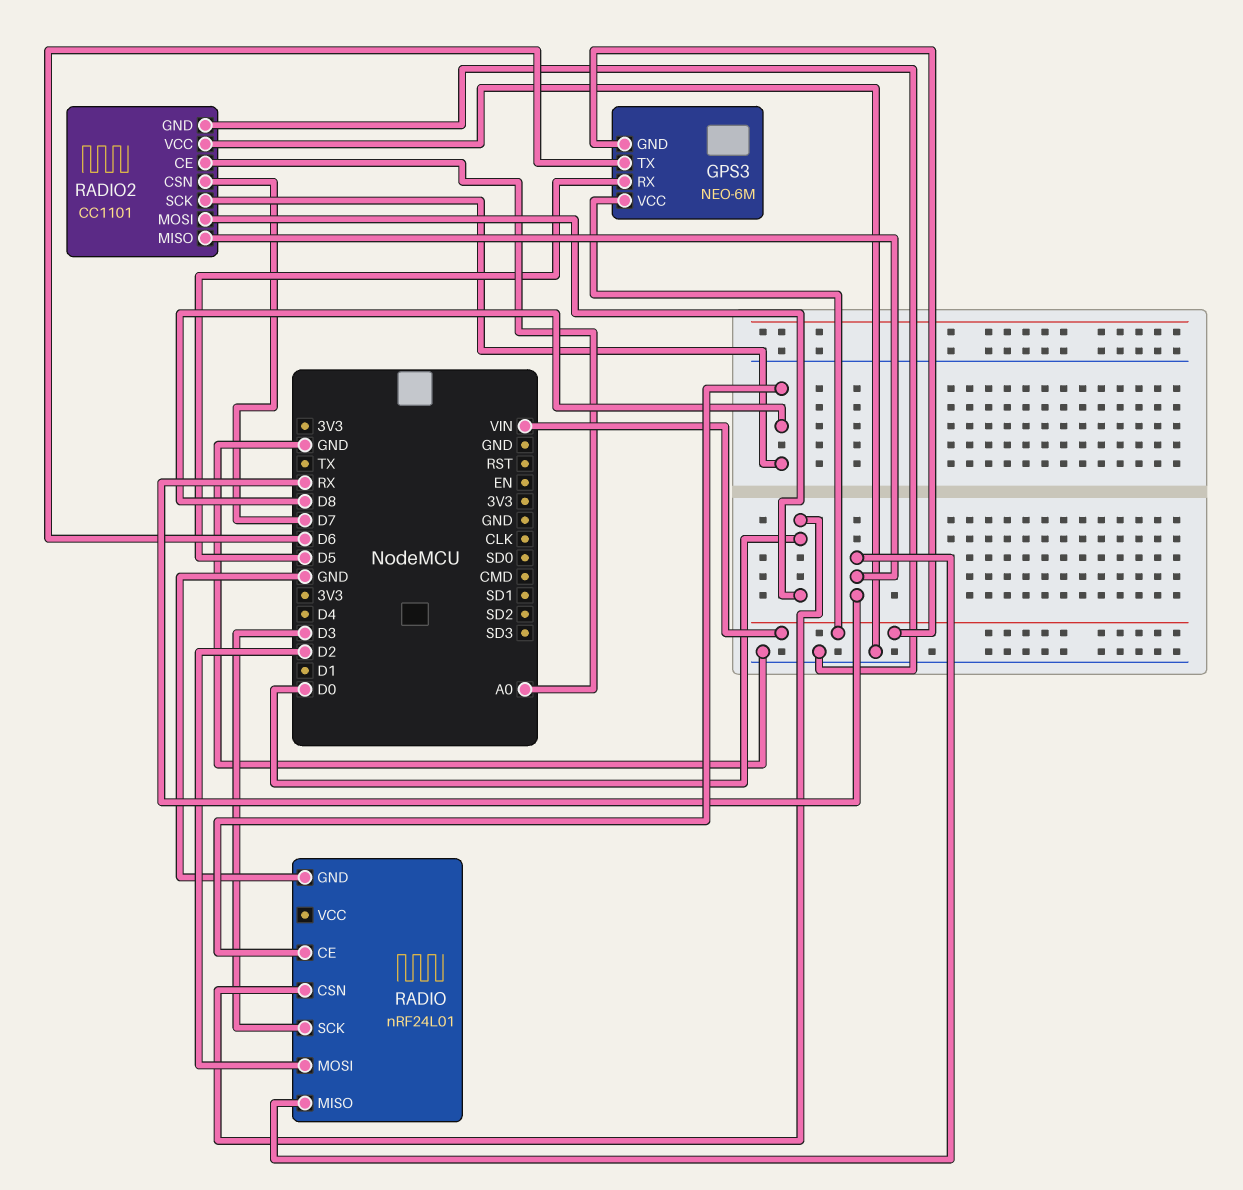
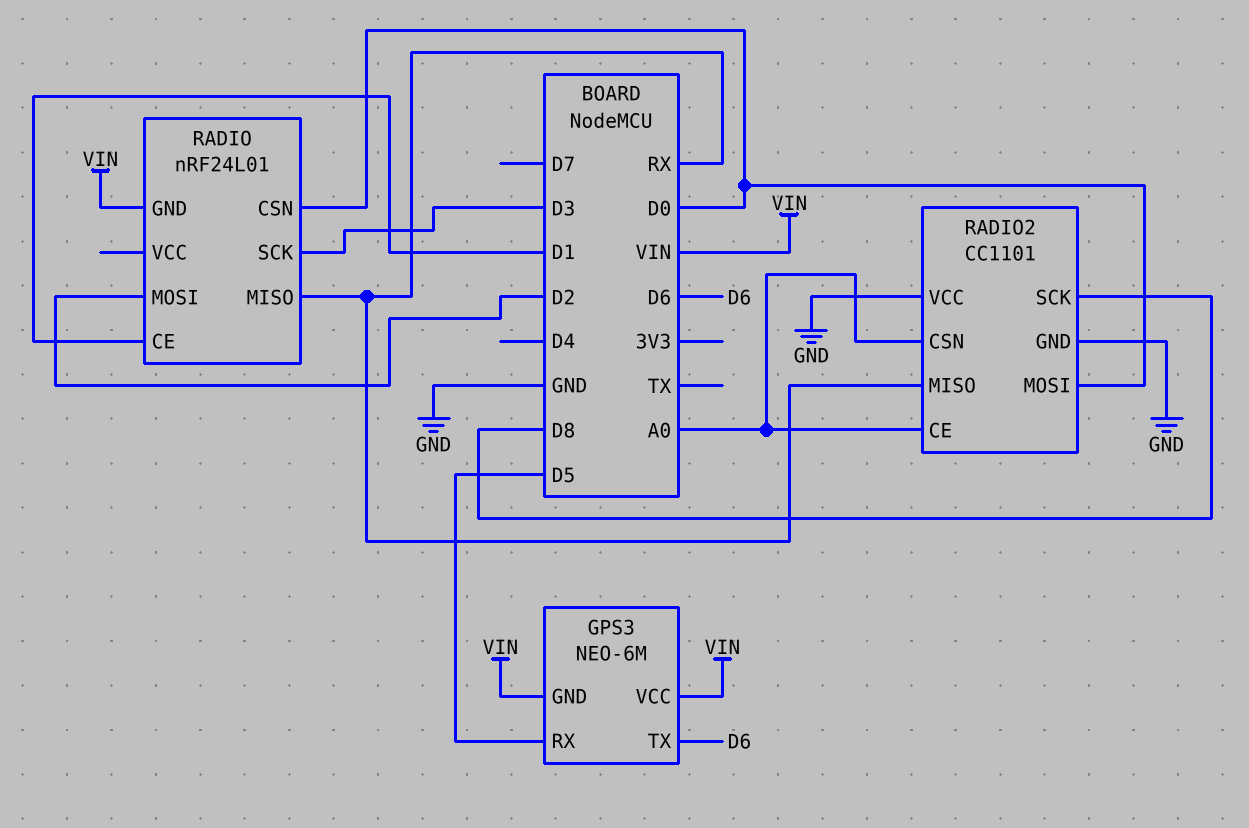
RADIO pin CE: D8 -> D1
RADIO pin GND: GND -> VIN
RADIO2 pin CSN: D7 -> A0

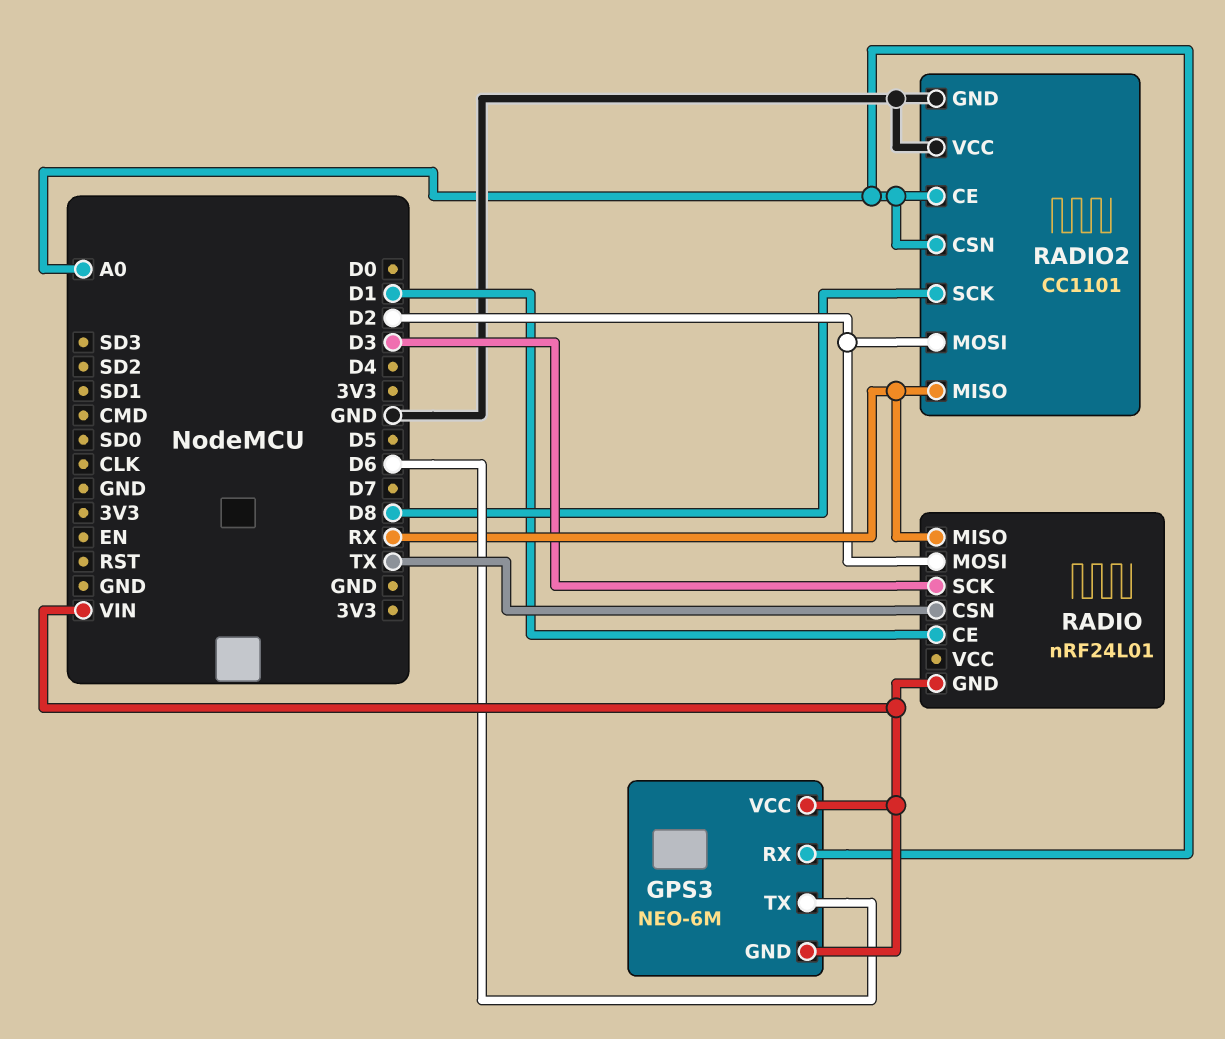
GPS3 pin RX: D5 -> A0
RADIO pin CSN: D0 -> TX
RADIO2 pin MOSI: D0 -> D2

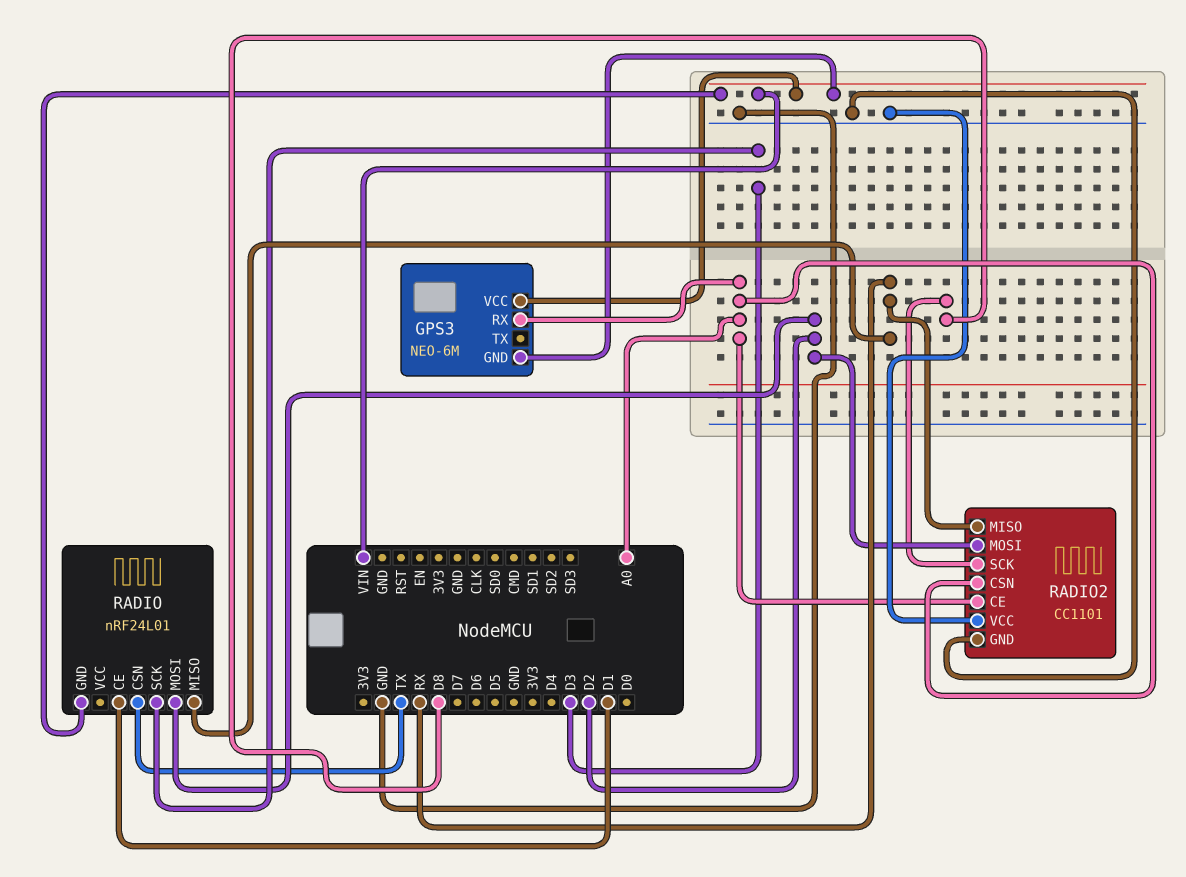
GPS3 pin TX: D6 -> none

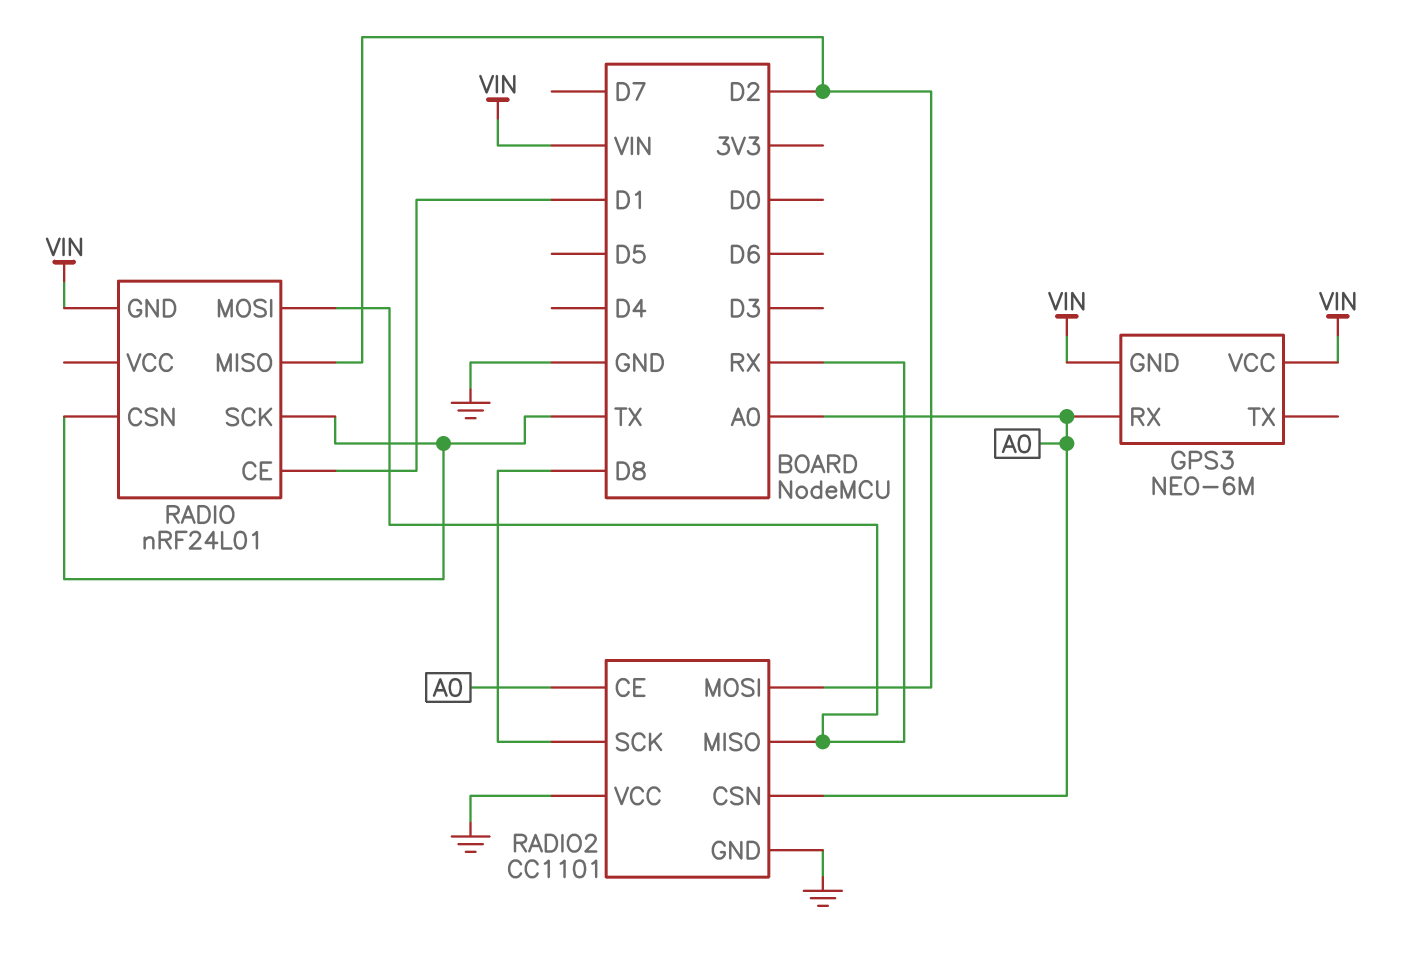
RADIO pin MISO: RX -> D2
RADIO pin MOSI: D2 -> RX
RADIO pin SCK: D3 -> TX

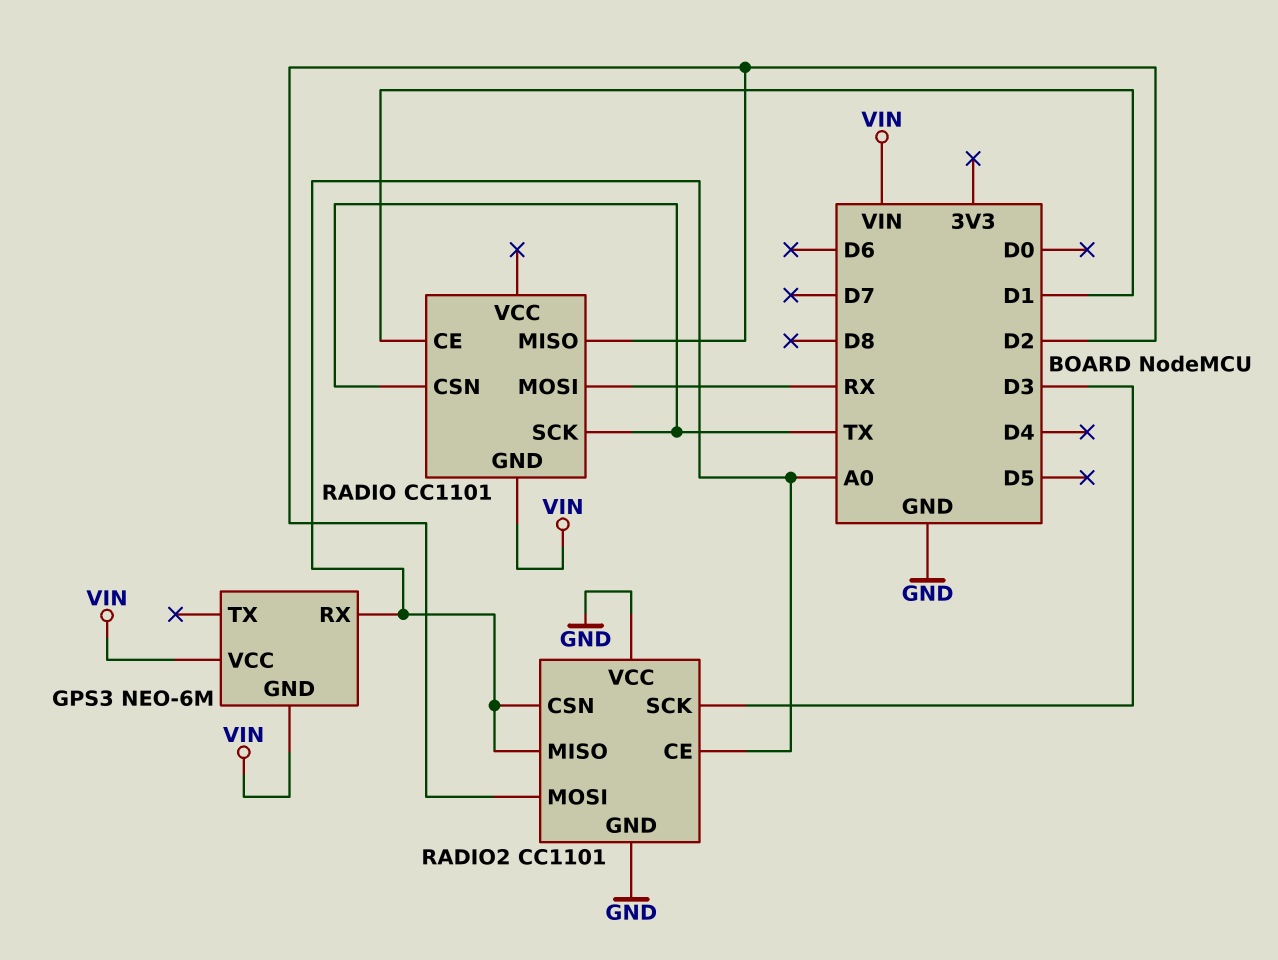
RADIO: nRF24L01 -> CC1101
RADIO2 pin MISO: RX -> A0
RADIO2 pin SCK: D8 -> D3

